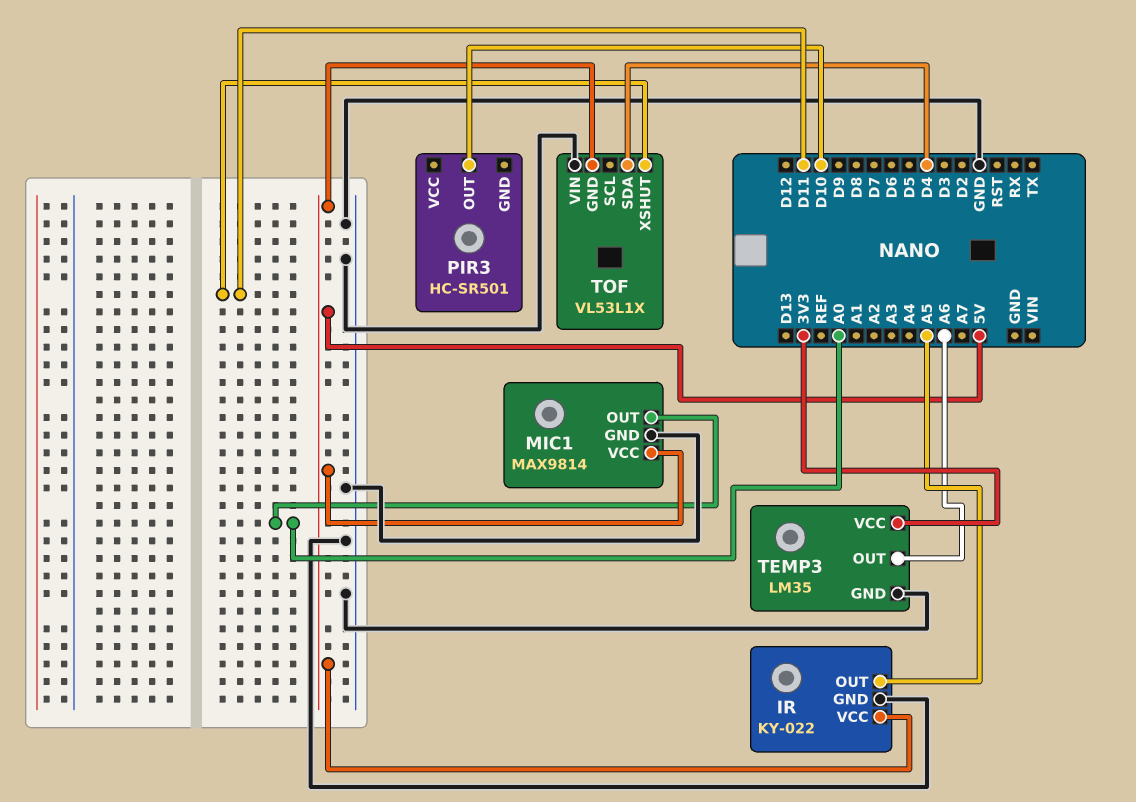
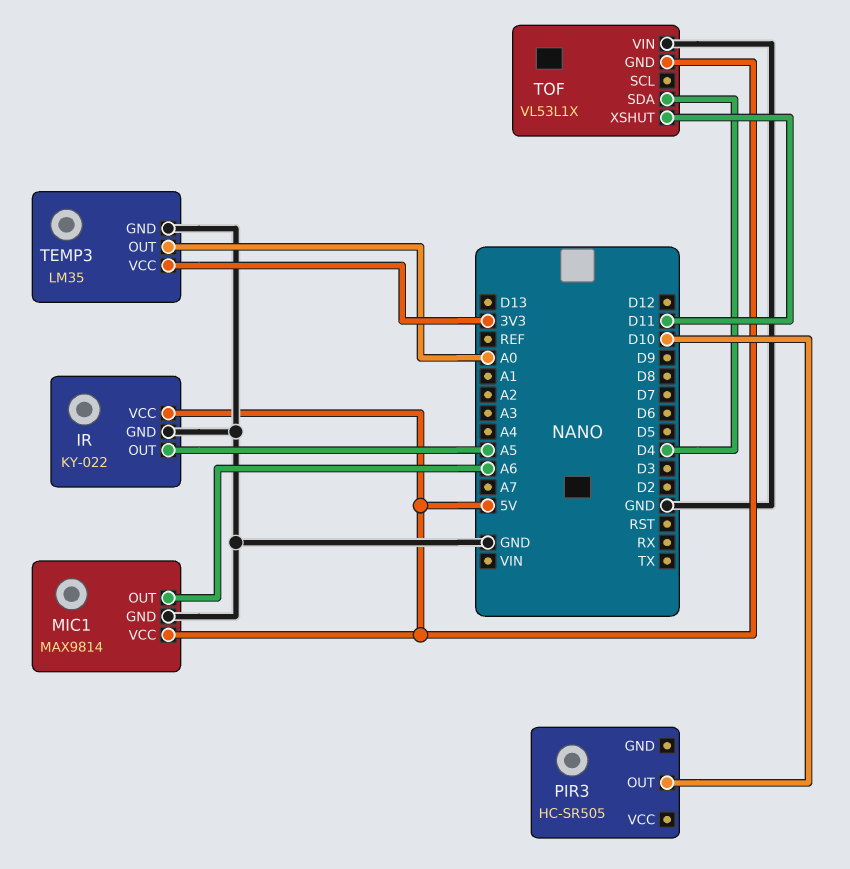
MIC1 pin OUT: A0 -> A6
PIR3: HC-SR501 -> HC-SR505
TEMP3 pin OUT: A6 -> A0

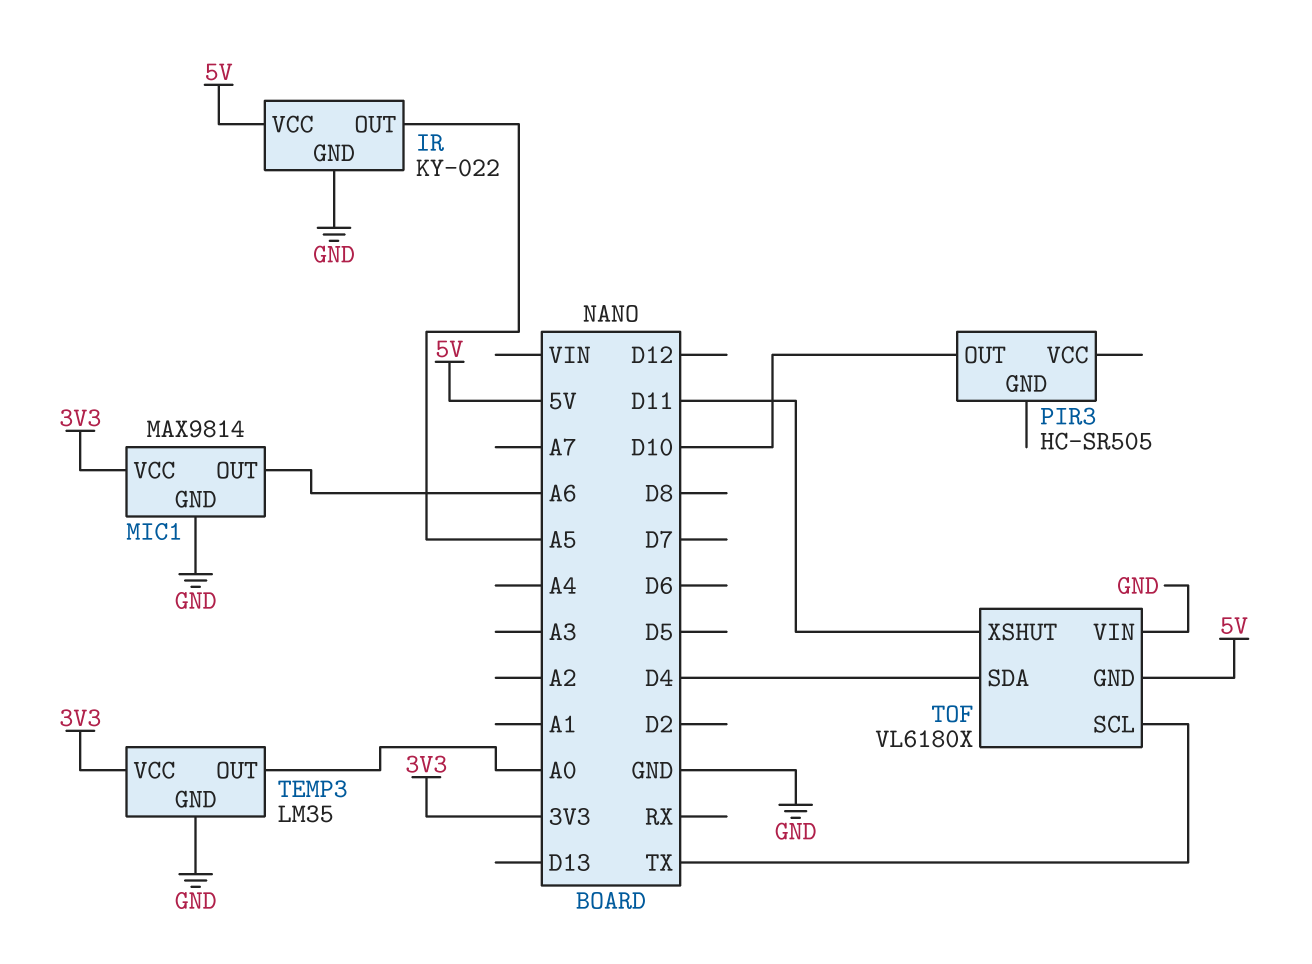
MIC1 pin VCC: 5V -> 3V3
TOF: VL53L1X -> VL6180X
TOF pin SCL: none -> TX

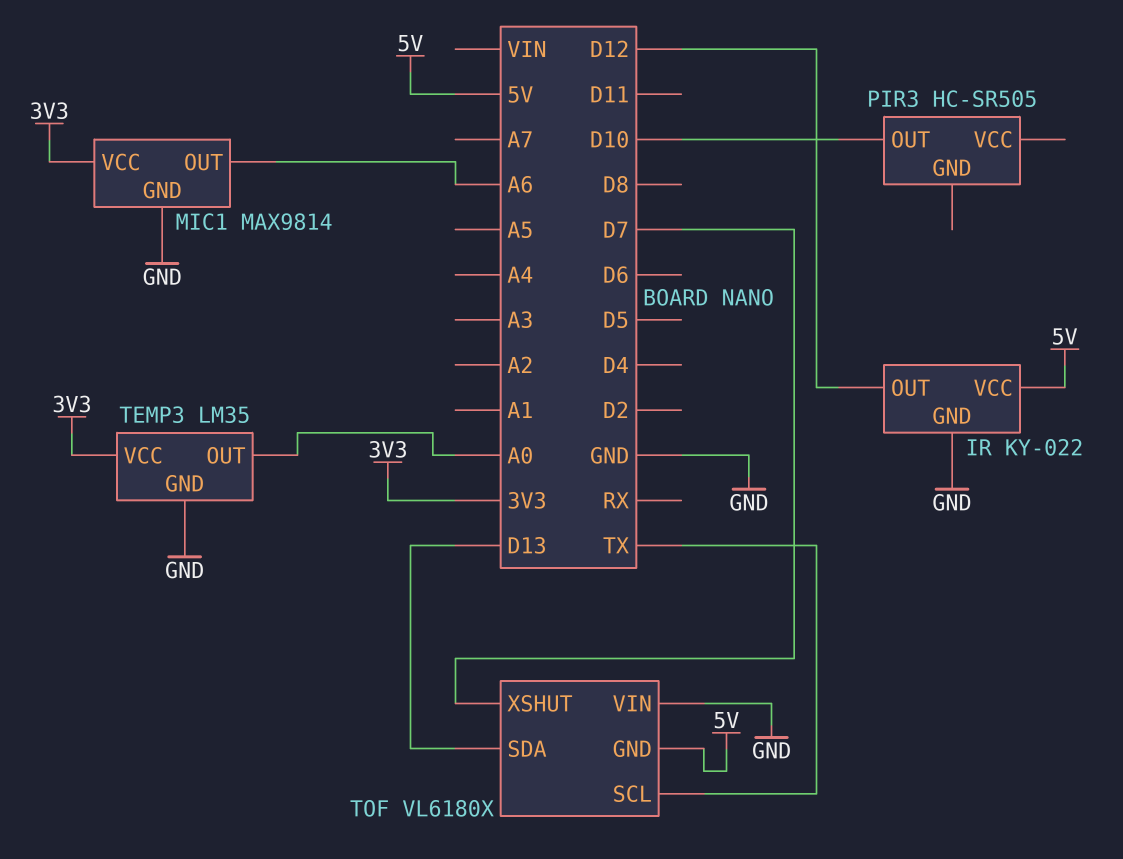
IR pin OUT: A5 -> D12
TOF pin SDA: D4 -> D13
TOF pin XSHUT: D11 -> D7

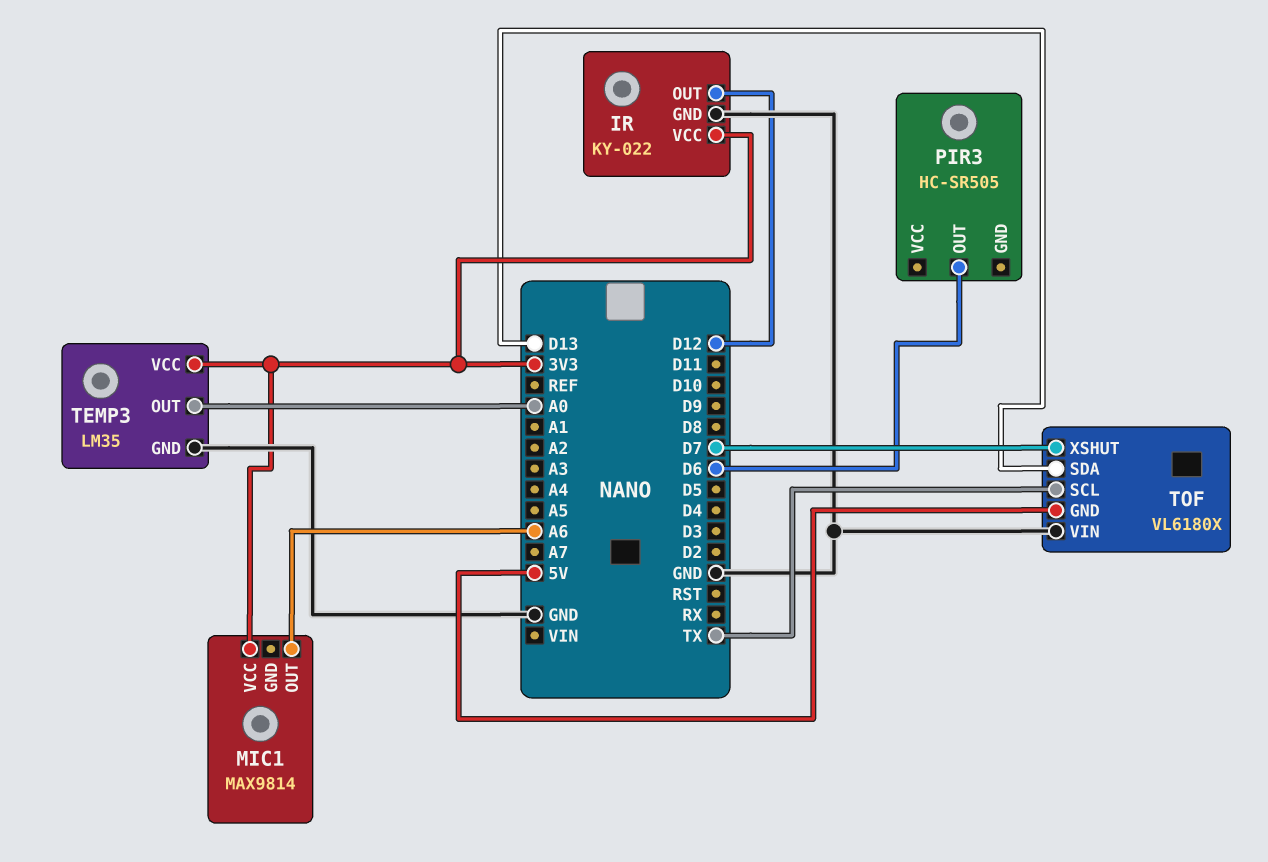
IR pin VCC: 5V -> 3V3
MIC1 pin GND: GND -> none
PIR3 pin OUT: D10 -> D6

